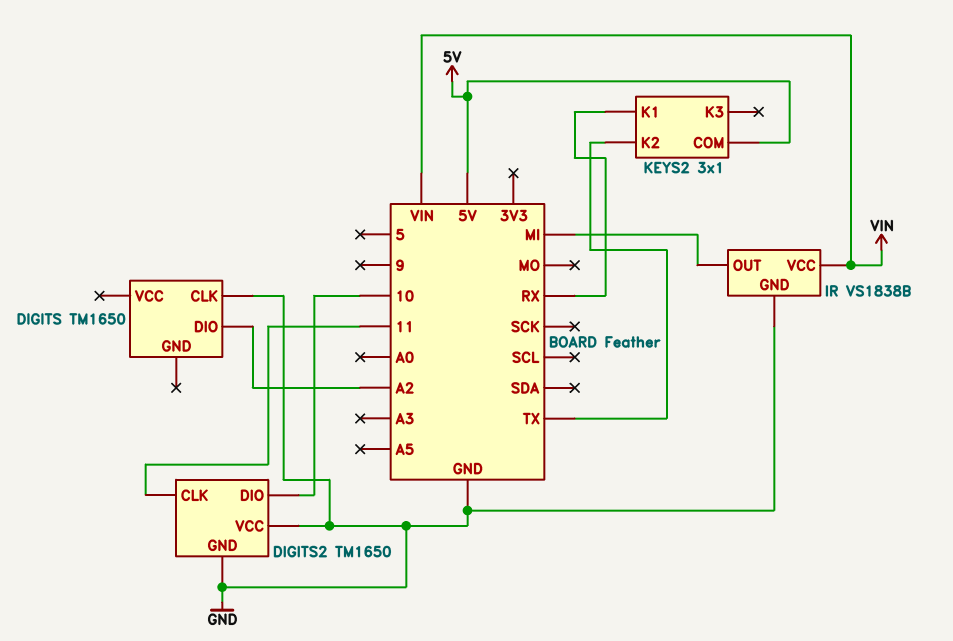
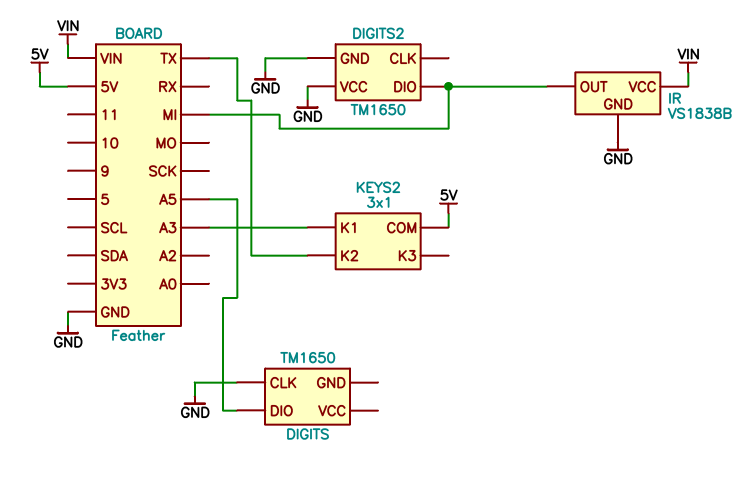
DIGITS pin DIO: A2 -> A5
DIGITS2 pin CLK: 11 -> none
DIGITS2 pin DIO: 10 -> MI
KEYS2 pin K1: RX -> A3

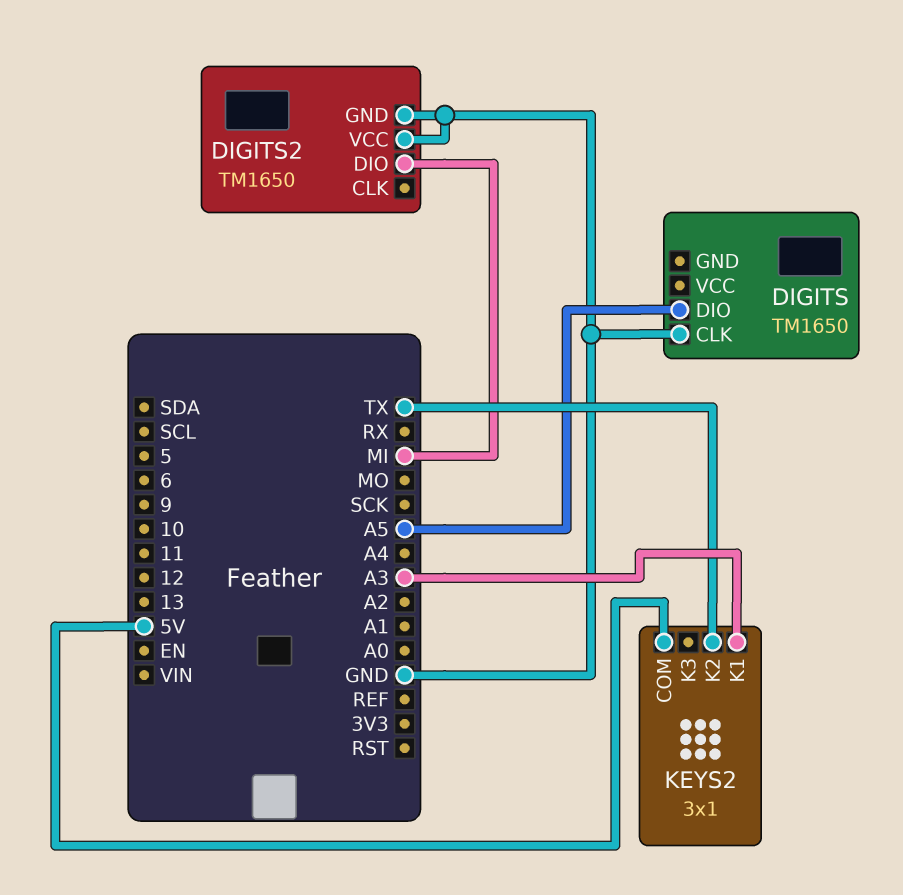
IR: VS1838B -> none
IR pin GND: GND -> none
IR pin OUT: MI -> none
IR pin VCC: VIN -> none

